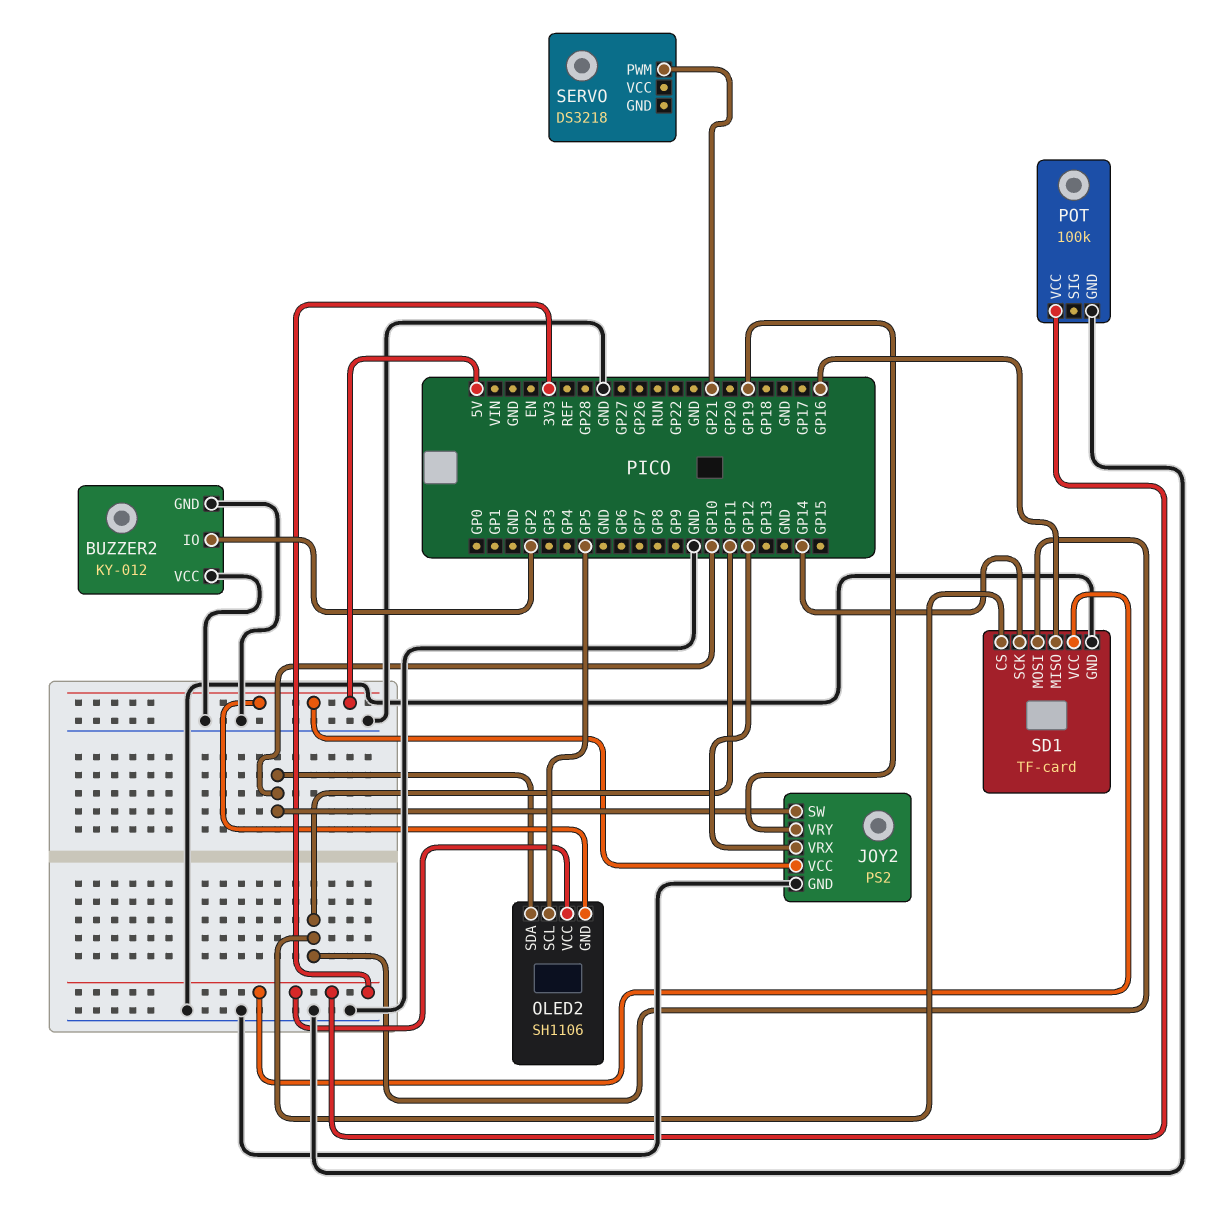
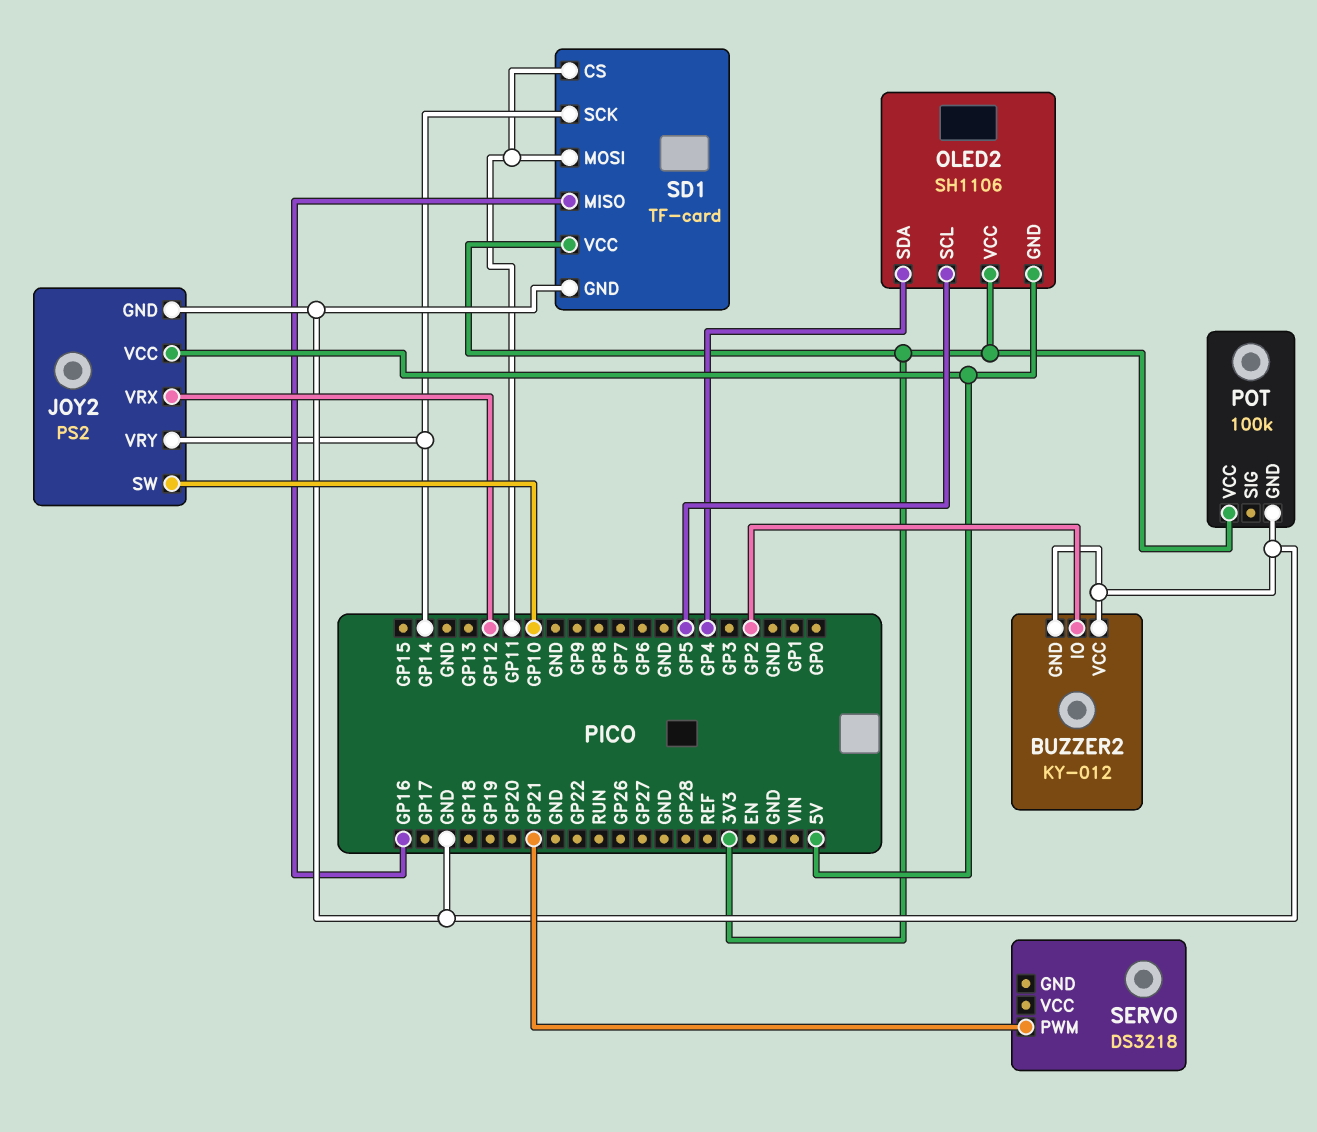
JOY2 pin VRY: GP19 -> GP14
OLED2 pin SDA: GP10 -> GP4

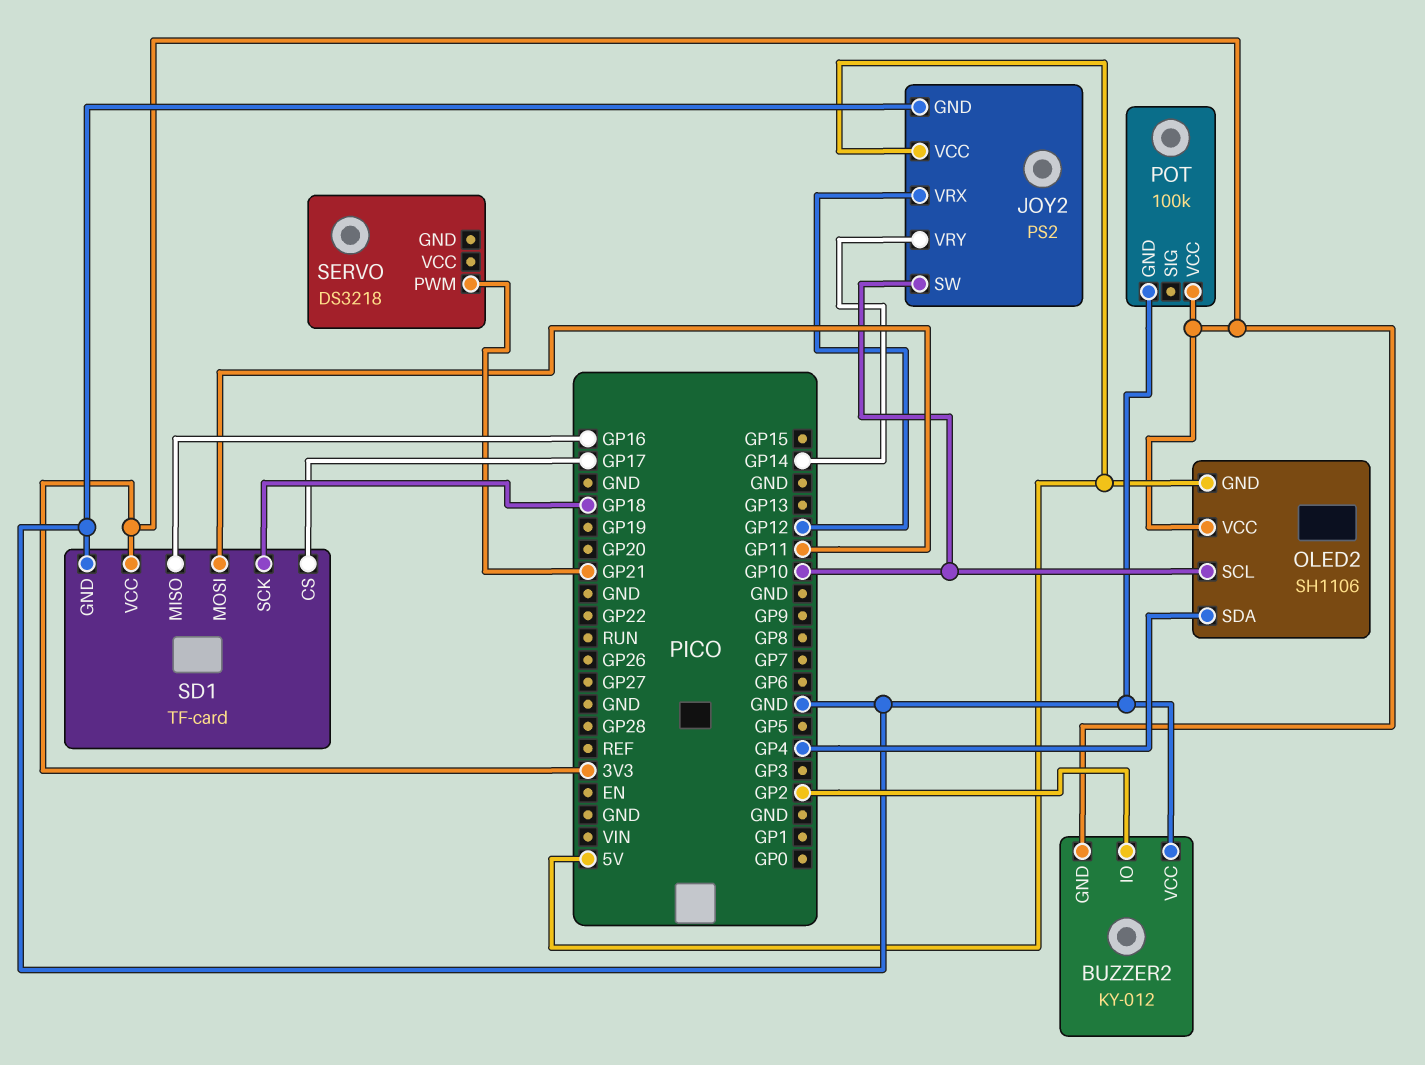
BUZZER2 pin GND: GND -> 3V3
OLED2 pin SCL: GP5 -> GP10
SD1 pin CS: GP11 -> GP17
SD1 pin SCK: GP14 -> GP18

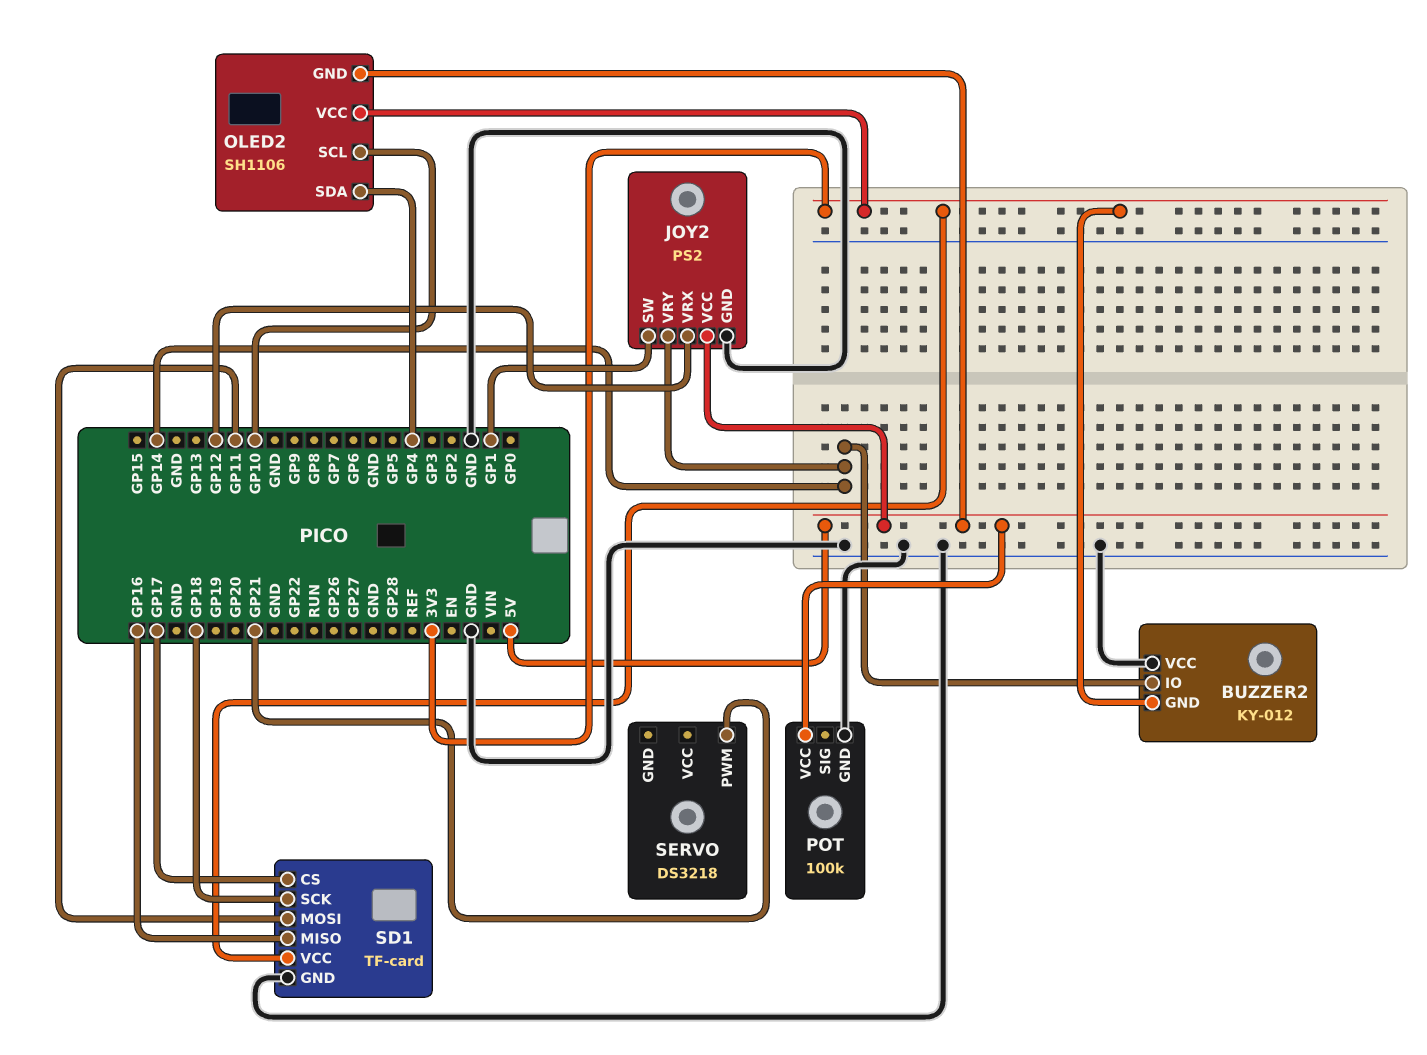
BUZZER2 pin IO: GP2 -> GP14
JOY2 pin SW: GP10 -> GP1
POT pin VCC: 3V3 -> 5V

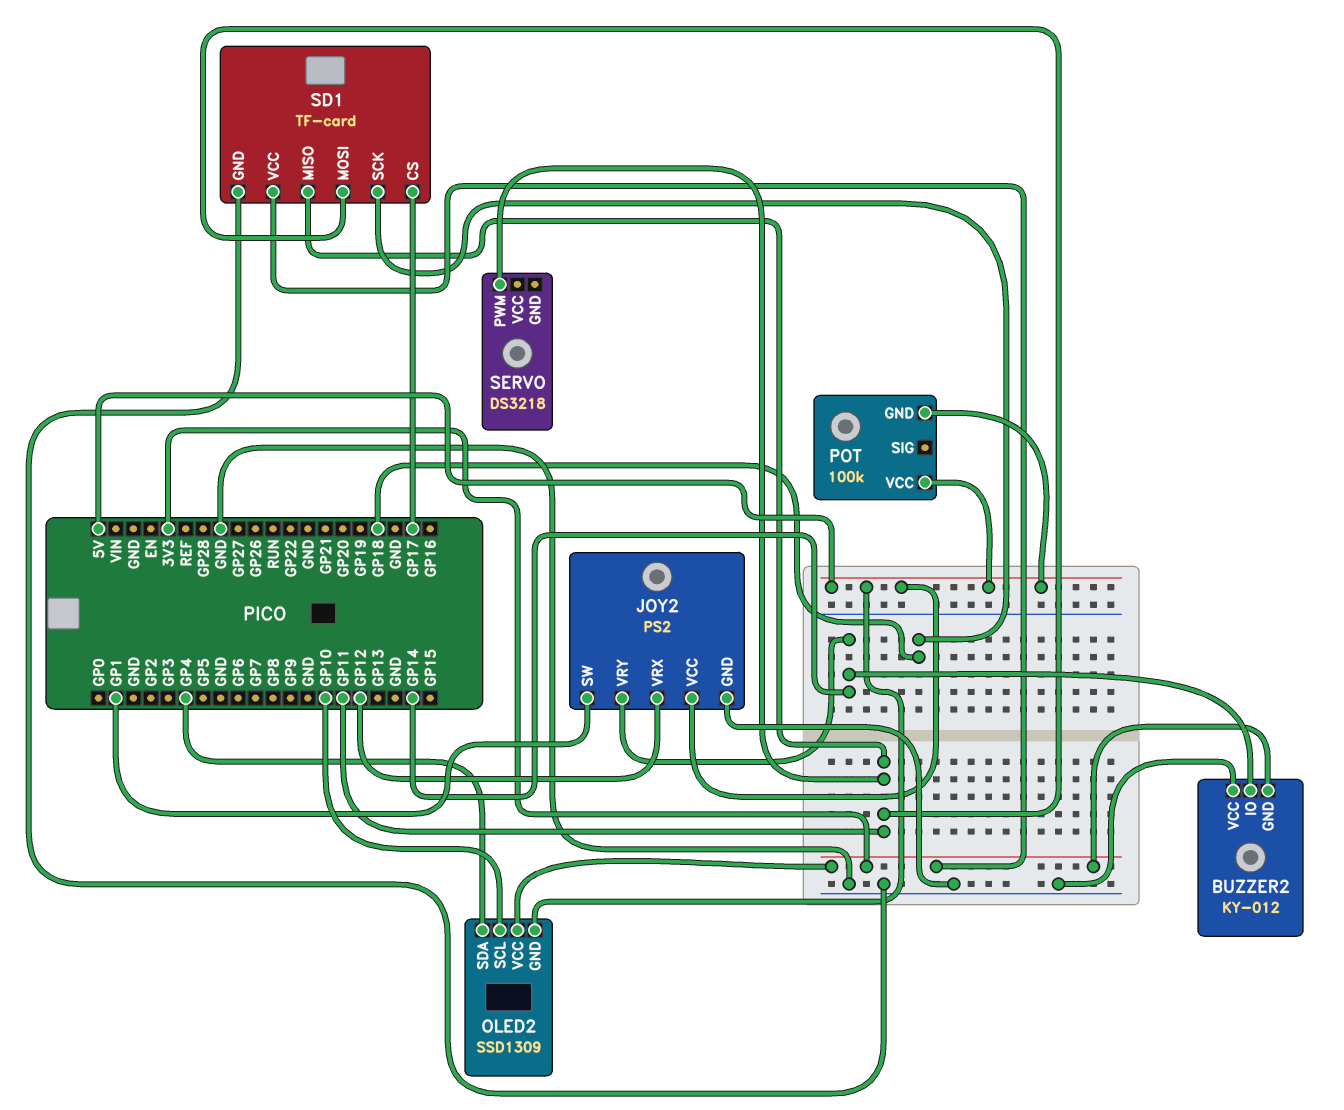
OLED2: SH1106 -> SSD1309
POT pin GND: GND -> 5V
SD1 pin MISO: GP16 -> GP11
SERVO pin PWM: GP21 -> GP11

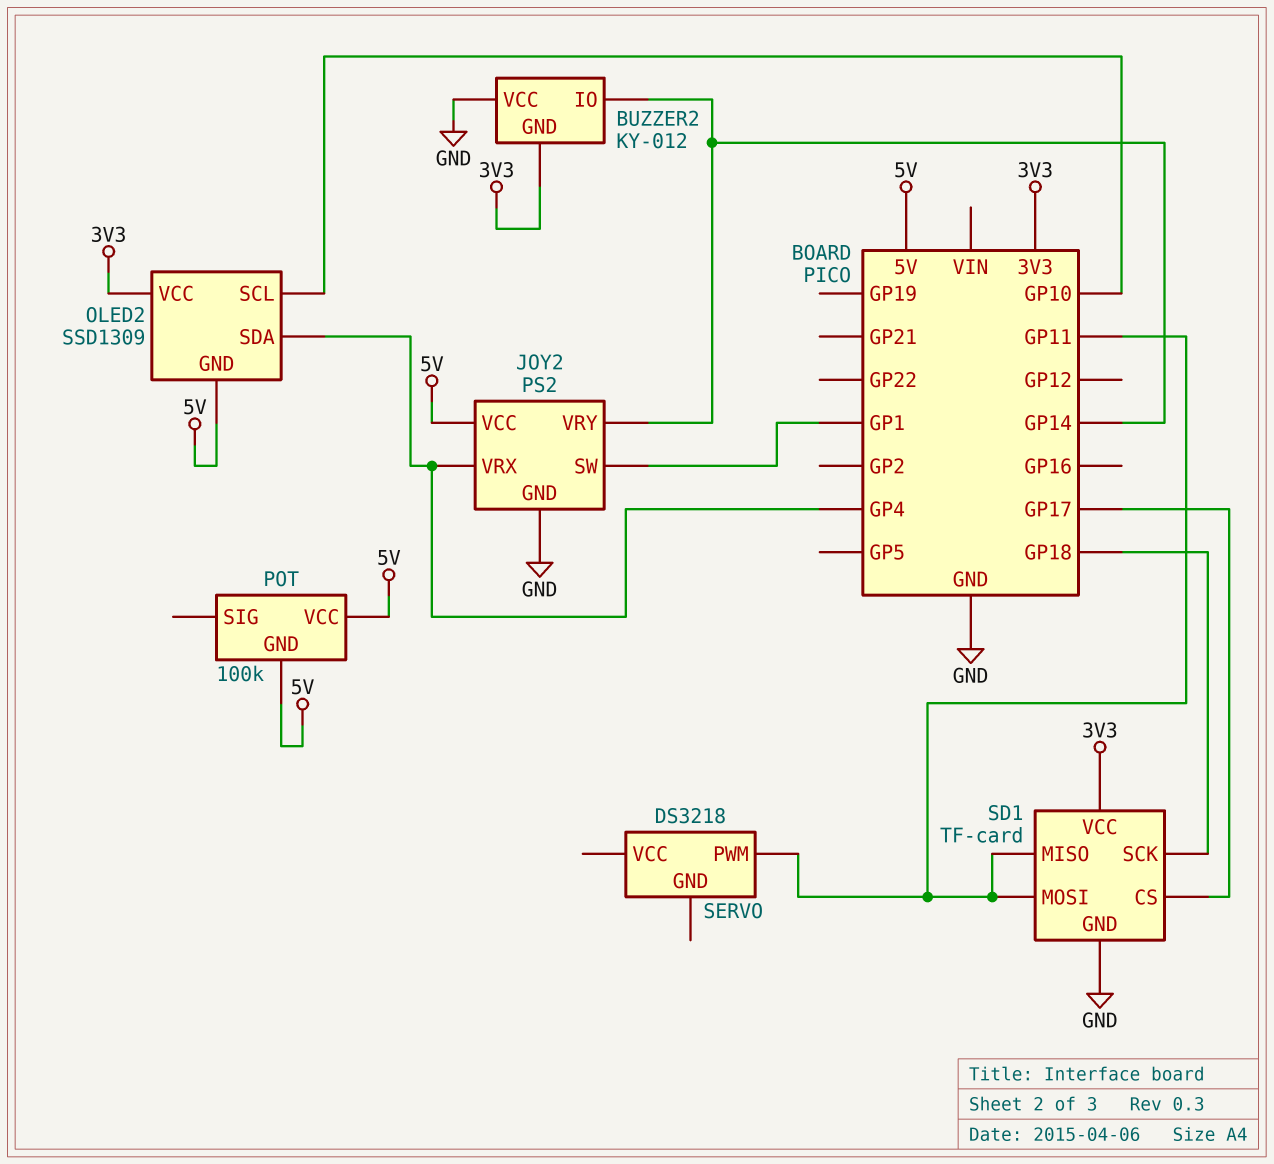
JOY2 pin VRX: GP12 -> GP4

